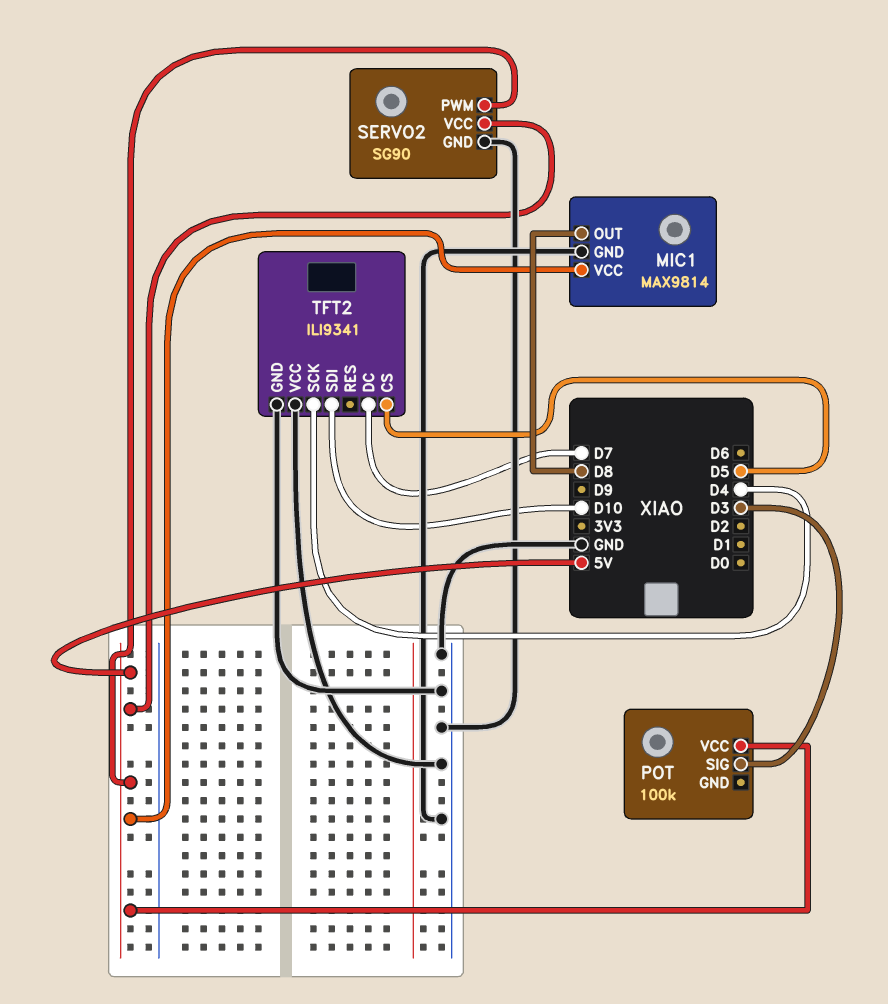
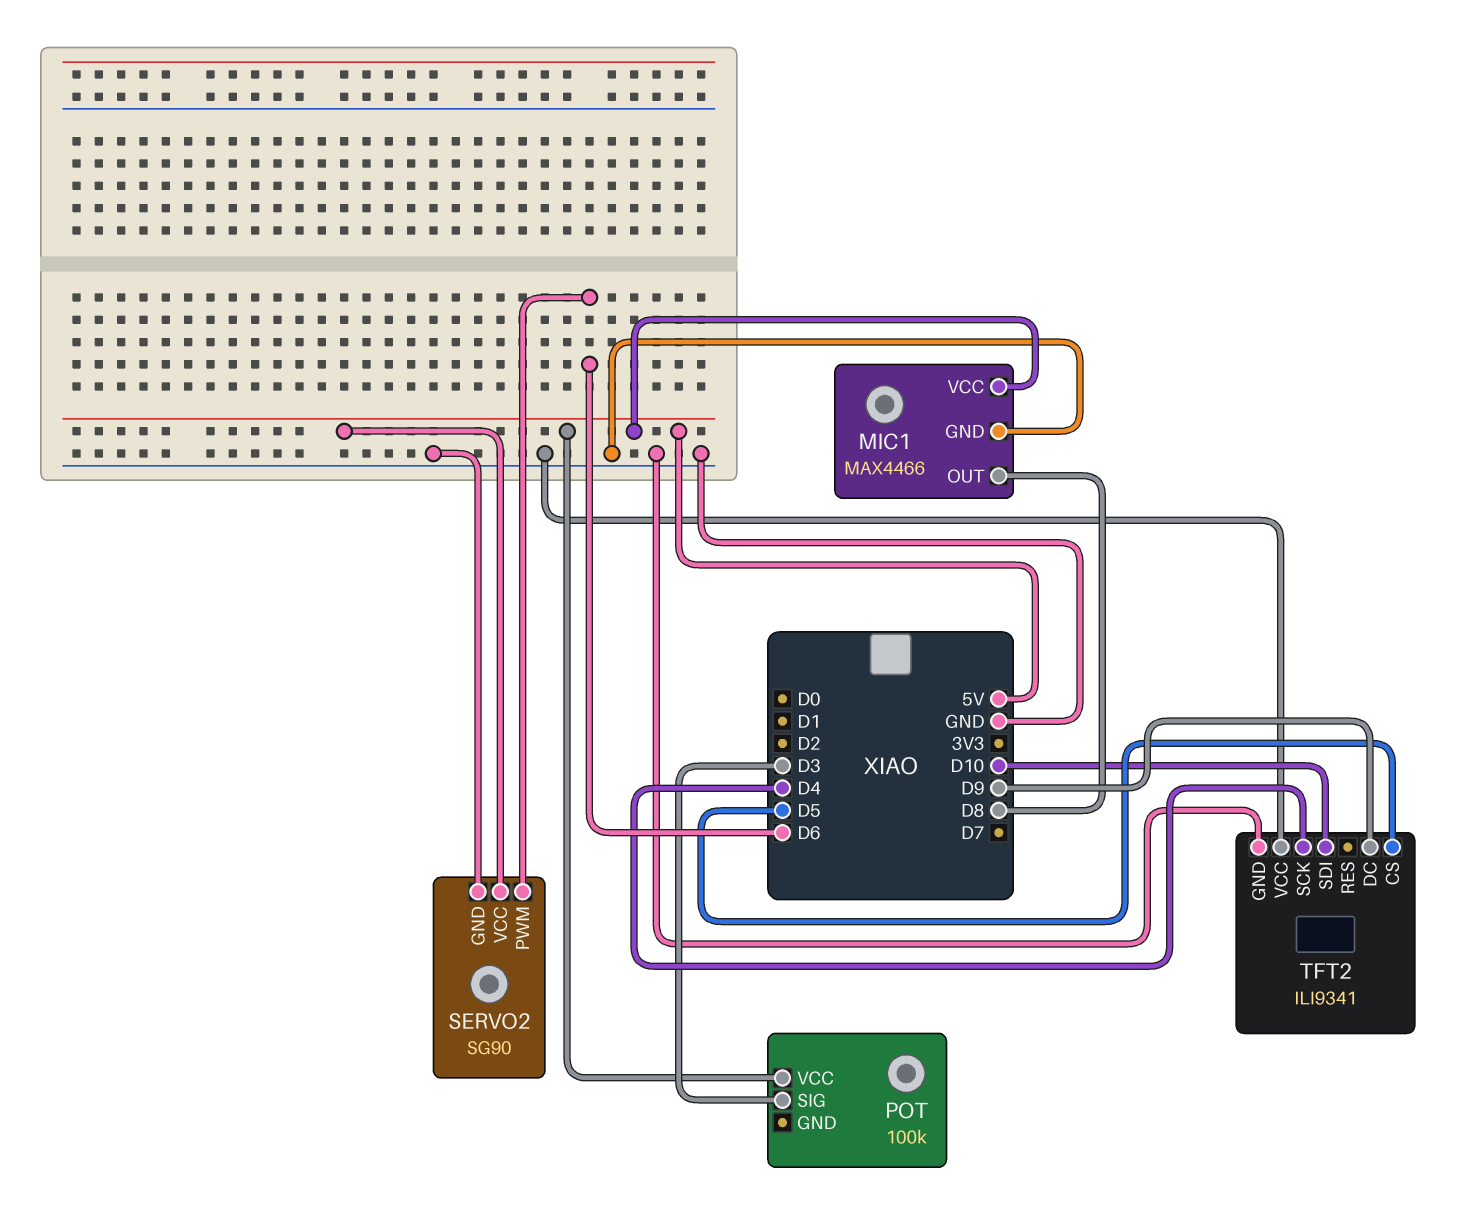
MIC1: MAX9814 -> MAX4466
SERVO2 pin PWM: 5V -> D6
TFT2 pin DC: D7 -> D9

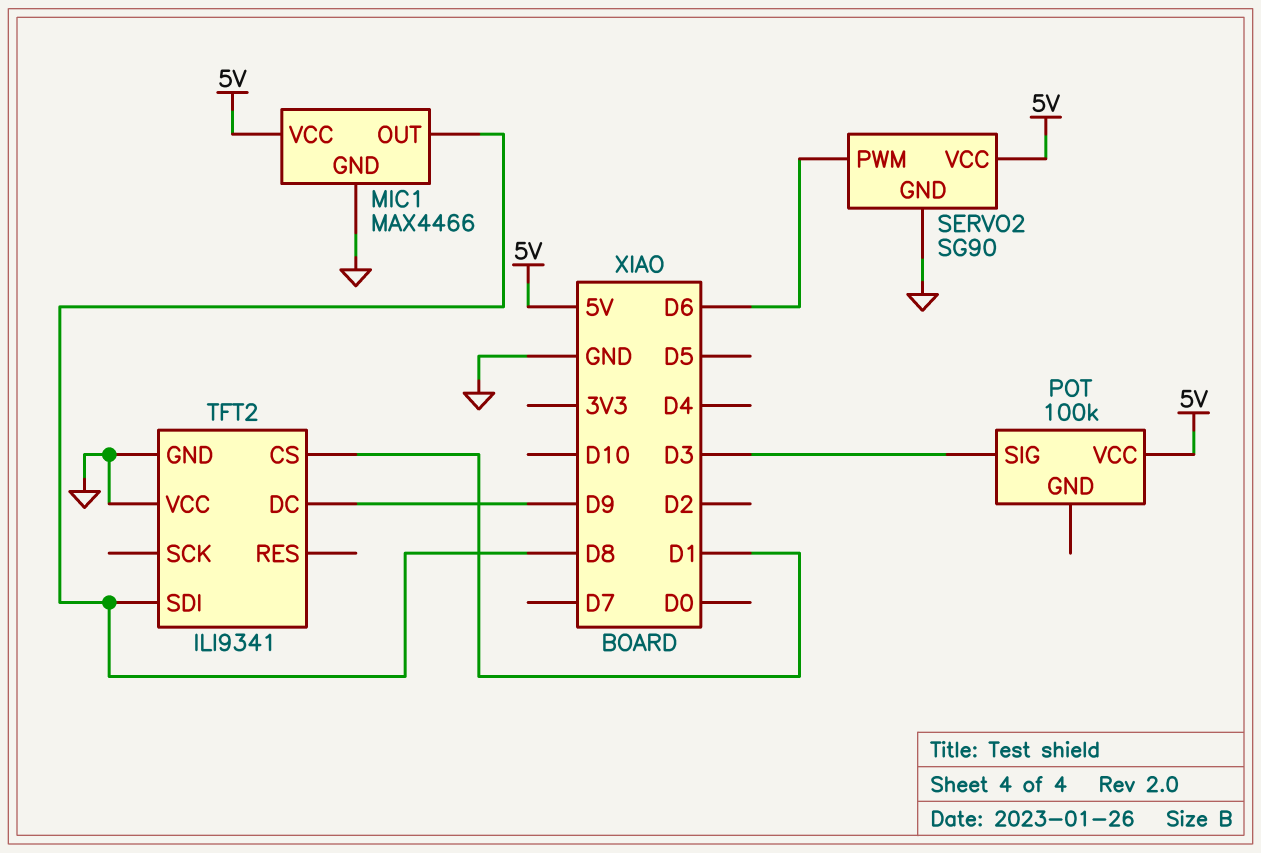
TFT2 pin CS: D5 -> D1
TFT2 pin SCK: D4 -> none
TFT2 pin SDI: D10 -> D8

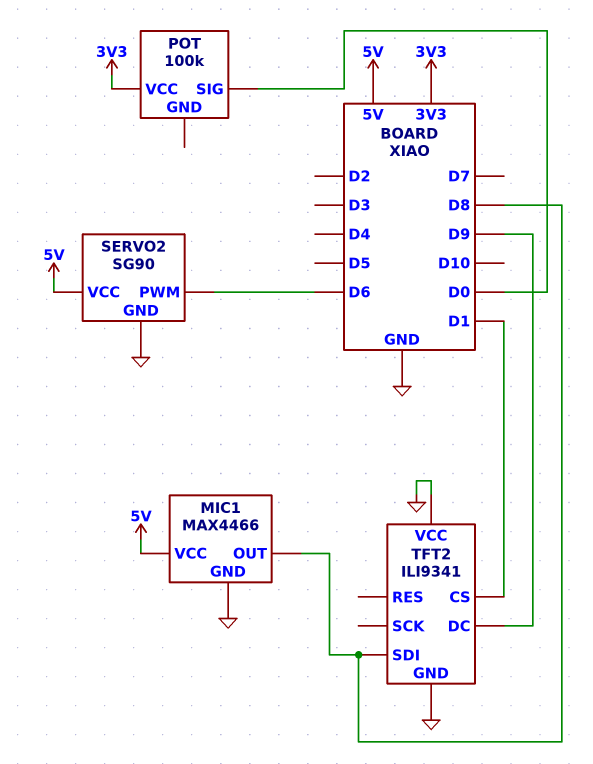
POT pin SIG: D3 -> D0
POT pin VCC: 5V -> 3V3

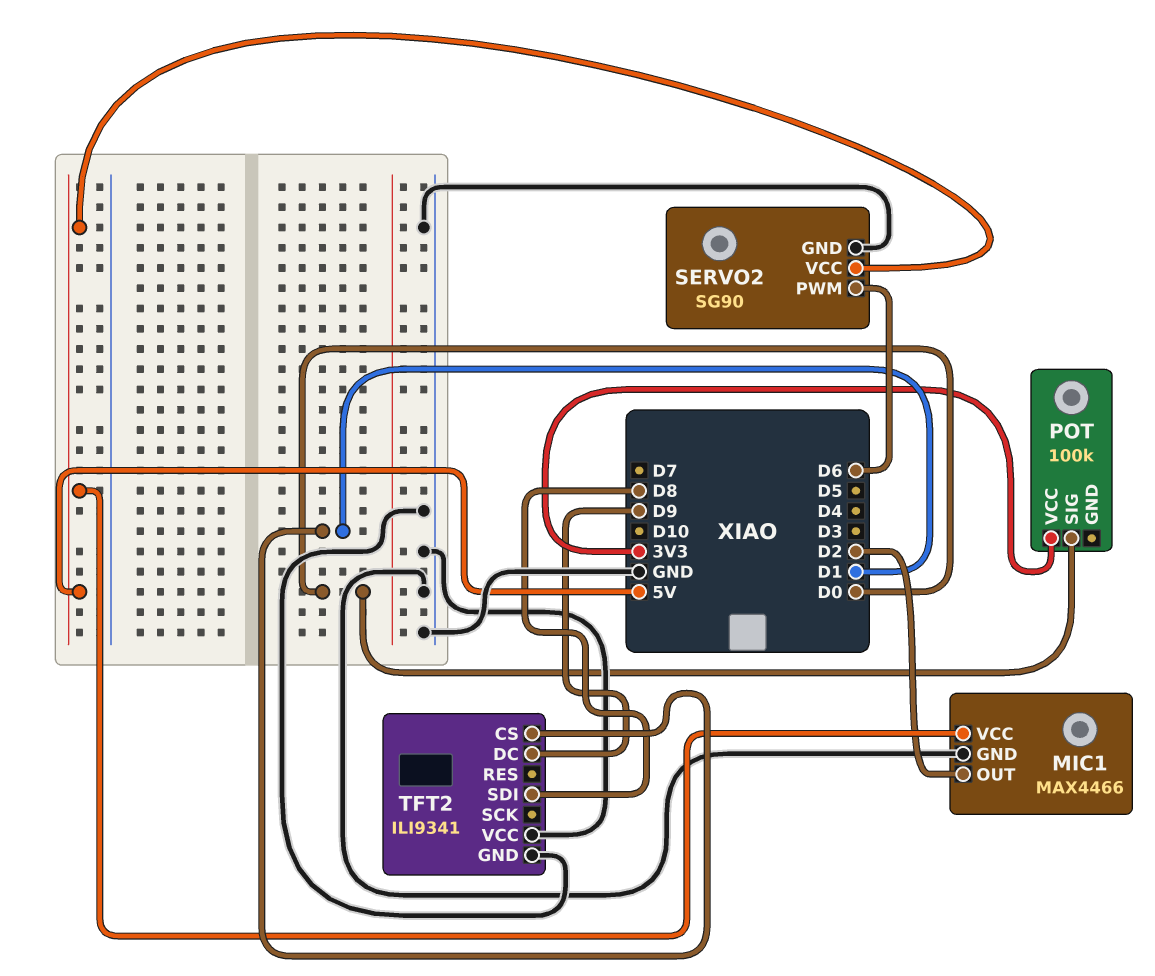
MIC1 pin OUT: D8 -> D2

